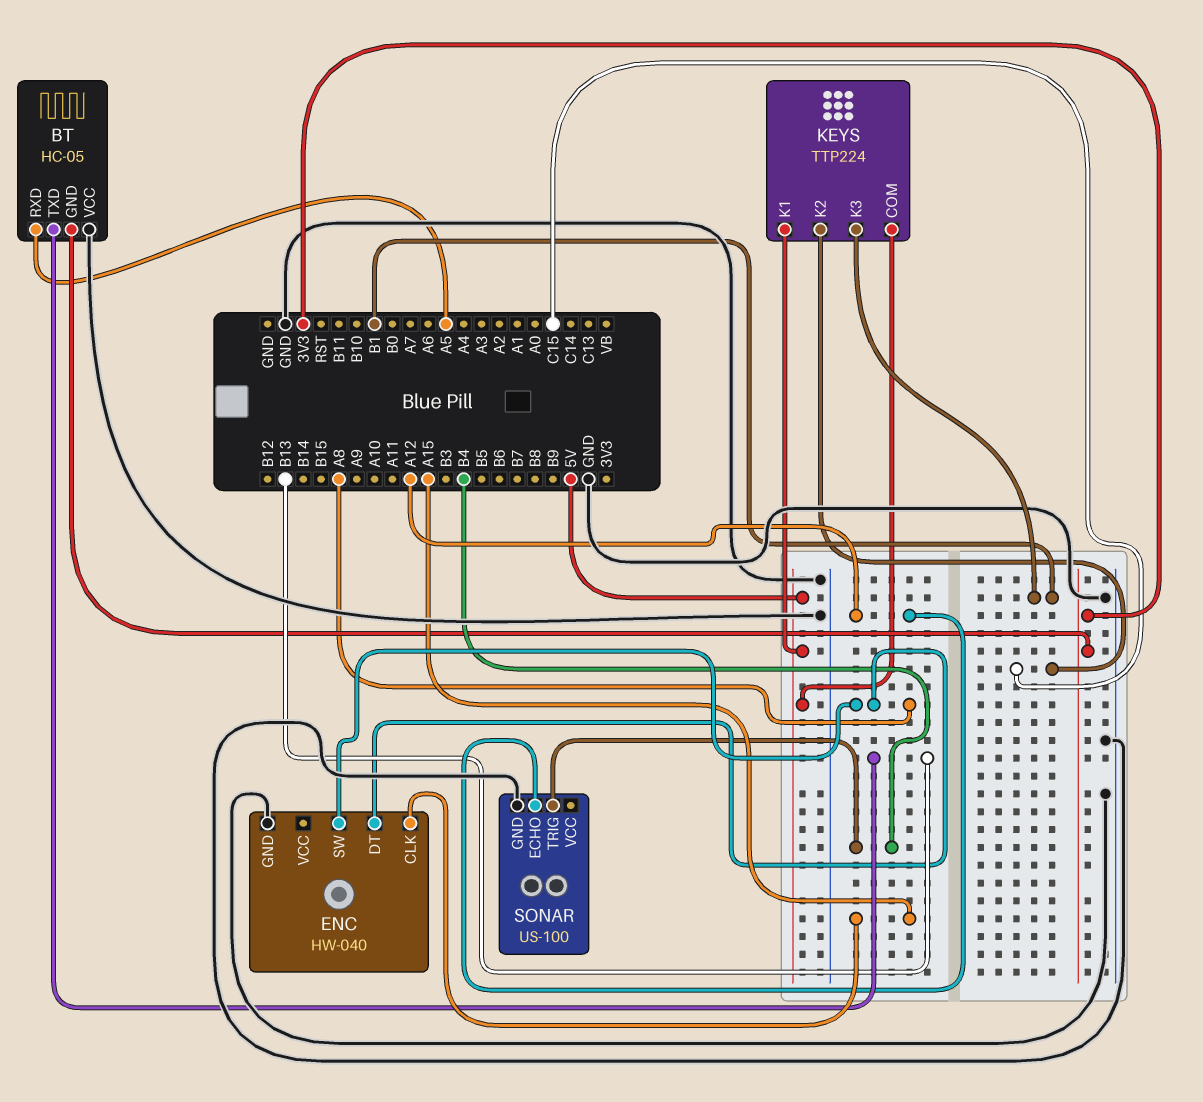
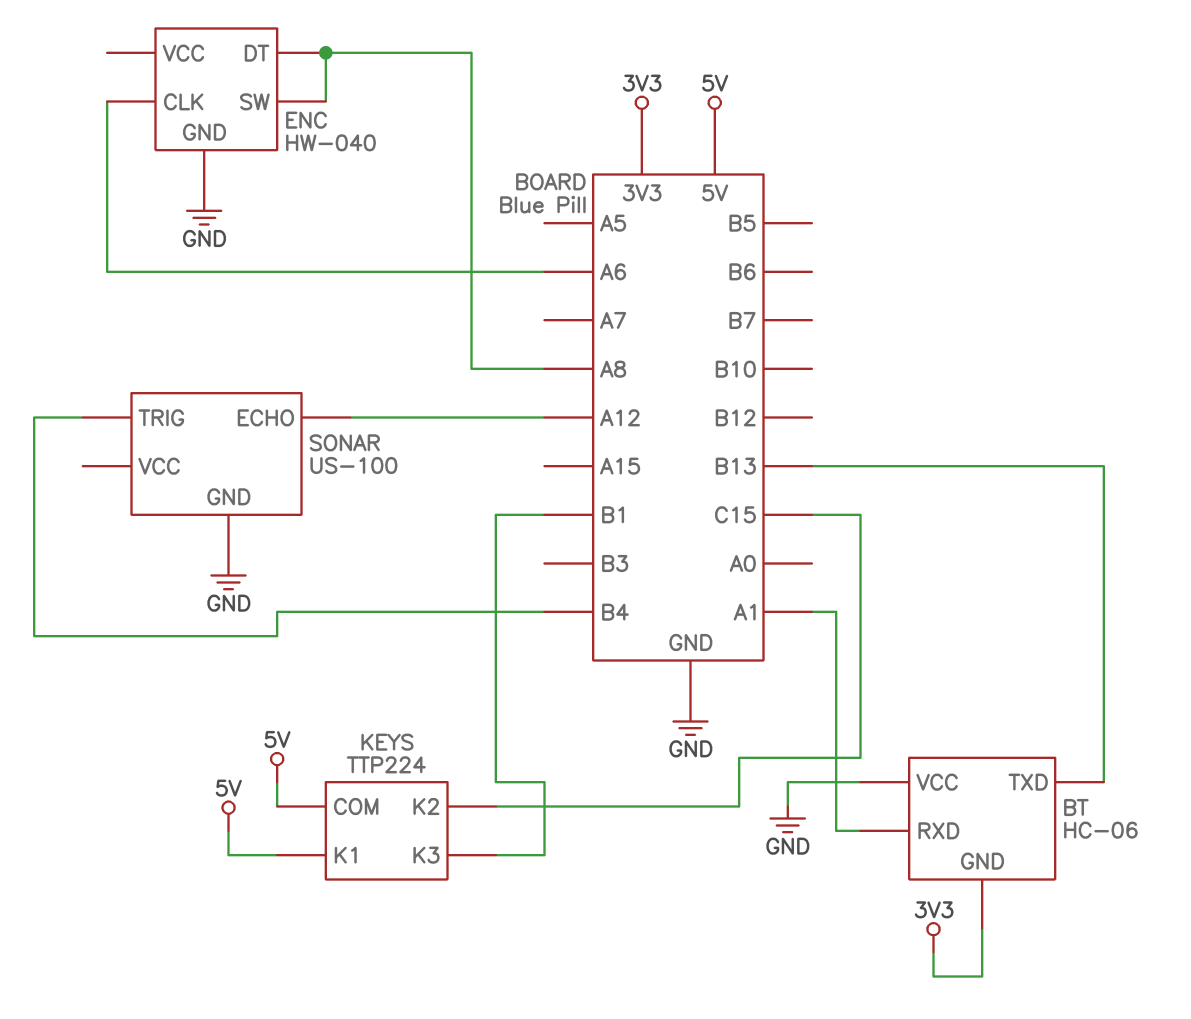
BT: HC-05 -> HC-06
BT pin RXD: A5 -> A1
ENC pin CLK: A15 -> A6

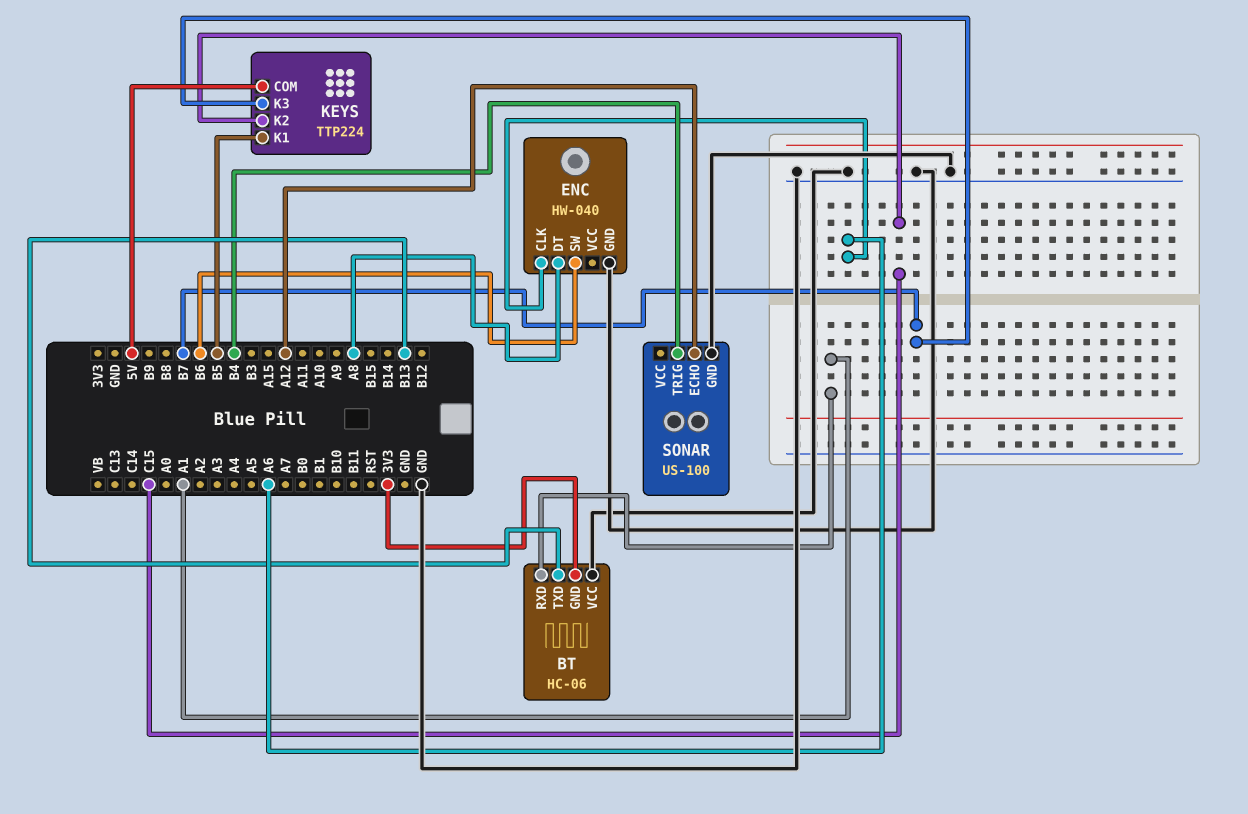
ENC pin SW: A8 -> B6
KEYS pin K1: 5V -> B5
KEYS pin K3: B1 -> B7

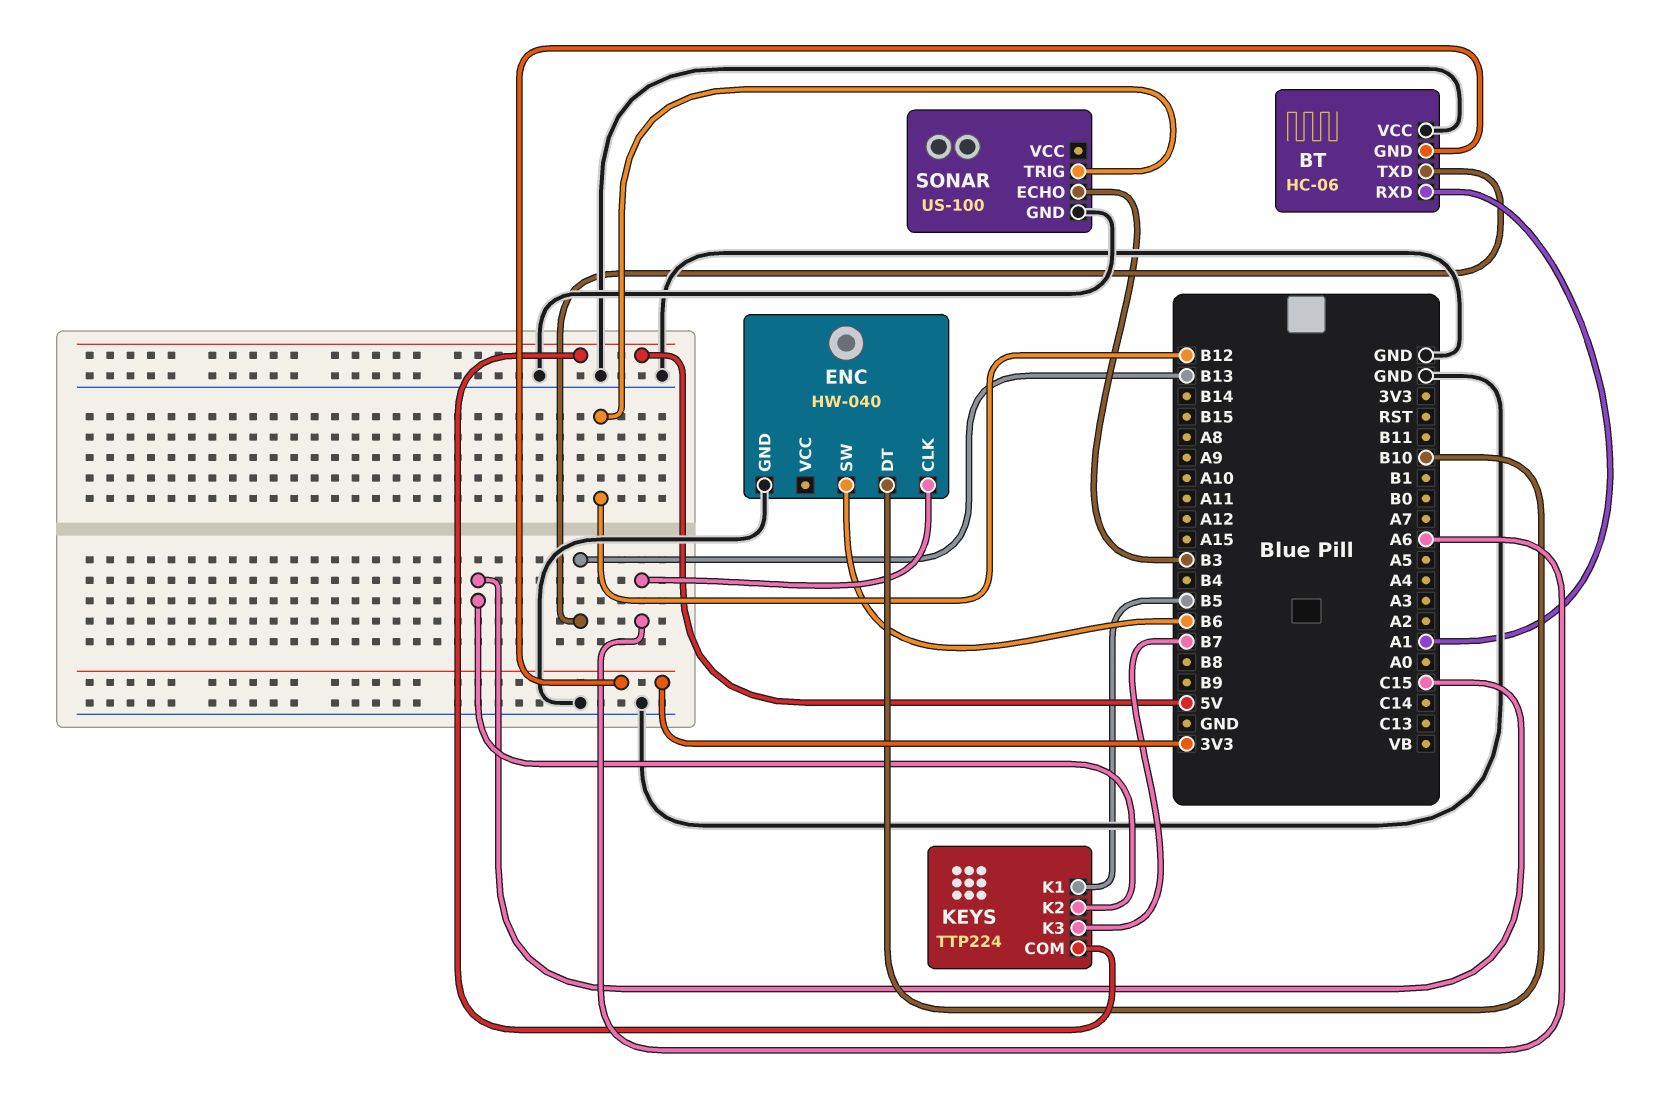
ENC pin DT: A8 -> B10
SONAR pin ECHO: A12 -> B3
SONAR pin TRIG: B4 -> B12

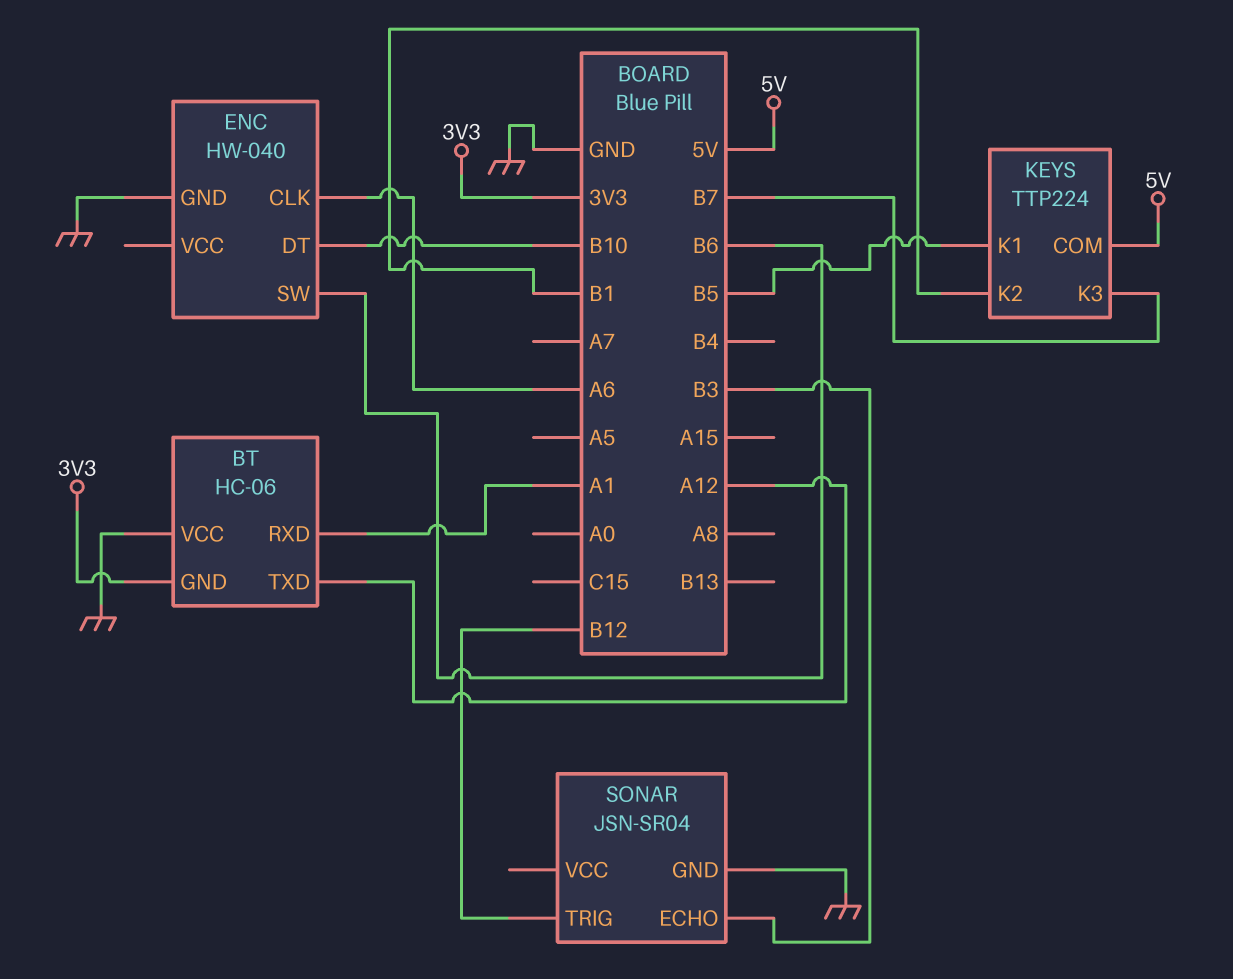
BT pin TXD: B13 -> A12
KEYS pin K2: C15 -> B1
SONAR: US-100 -> JSN-SR04

